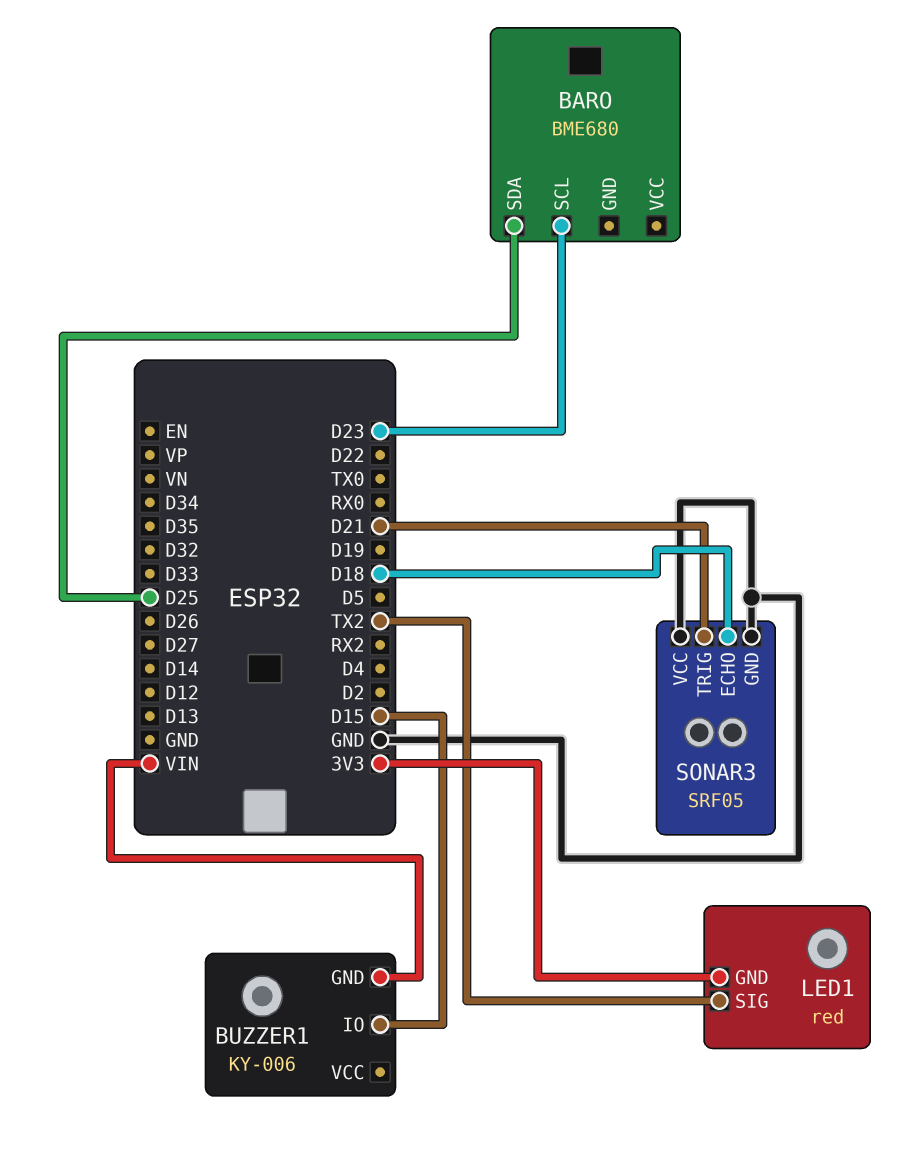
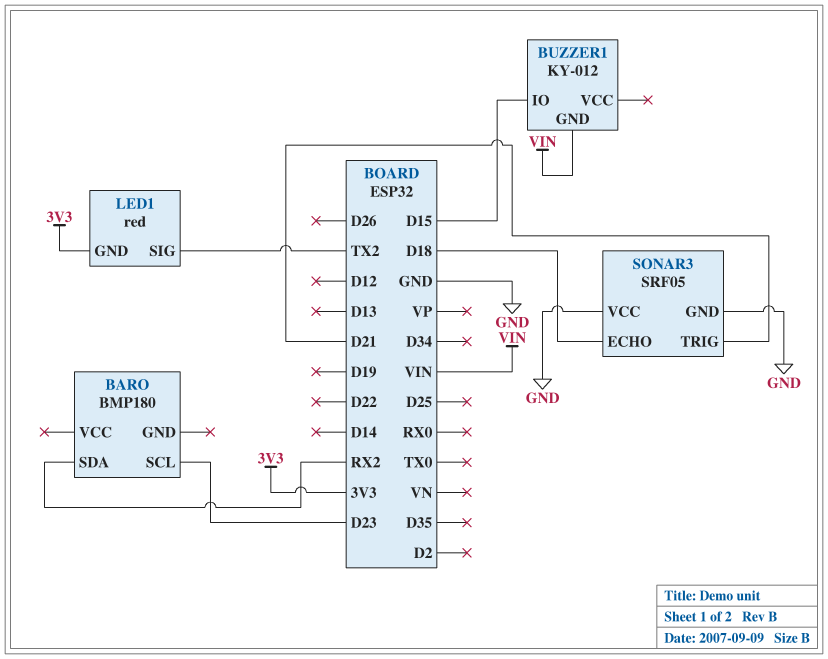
BARO: BME680 -> BMP180
BARO pin SDA: D25 -> RX2
BUZZER1: KY-006 -> KY-012

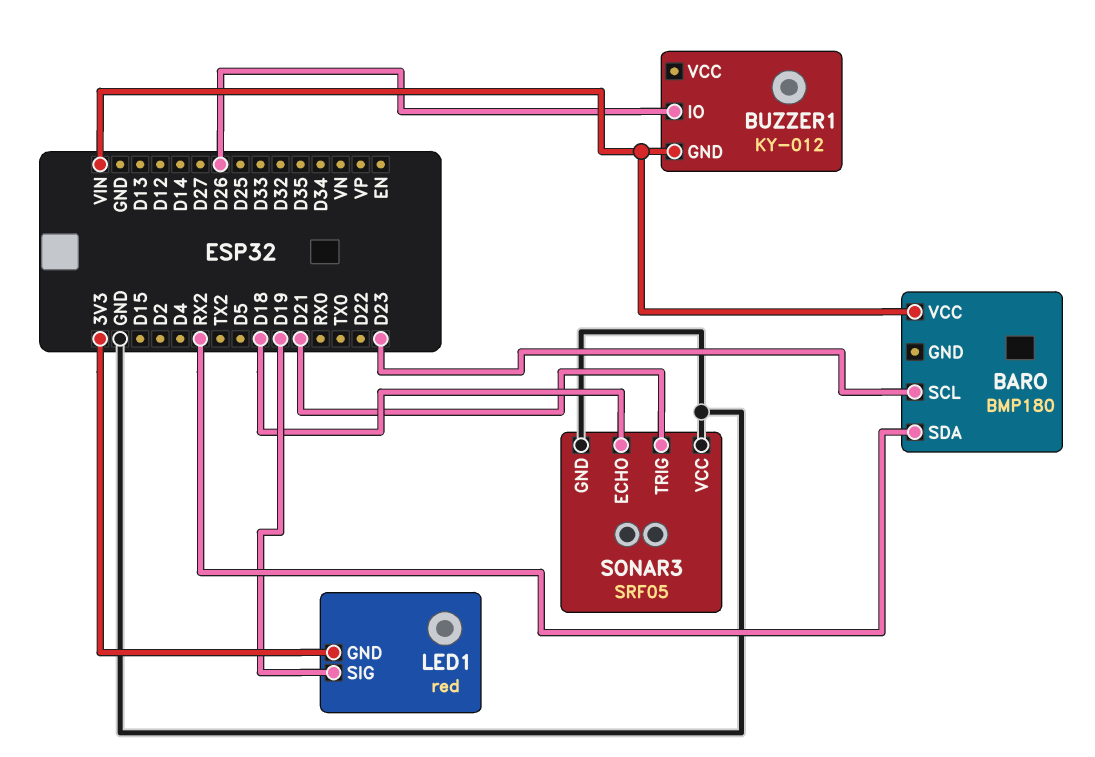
BARO pin VCC: none -> VIN
BUZZER1 pin IO: D15 -> D26
LED1 pin SIG: TX2 -> D19

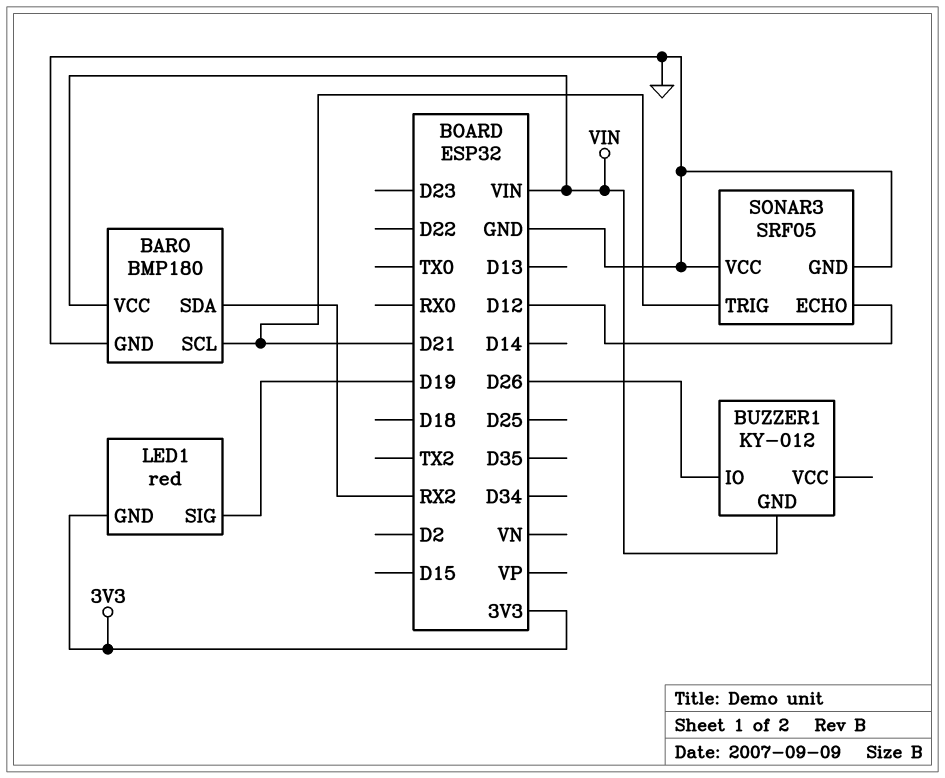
BARO pin GND: none -> GND
BARO pin SCL: D23 -> D21
SONAR3 pin ECHO: D18 -> D12

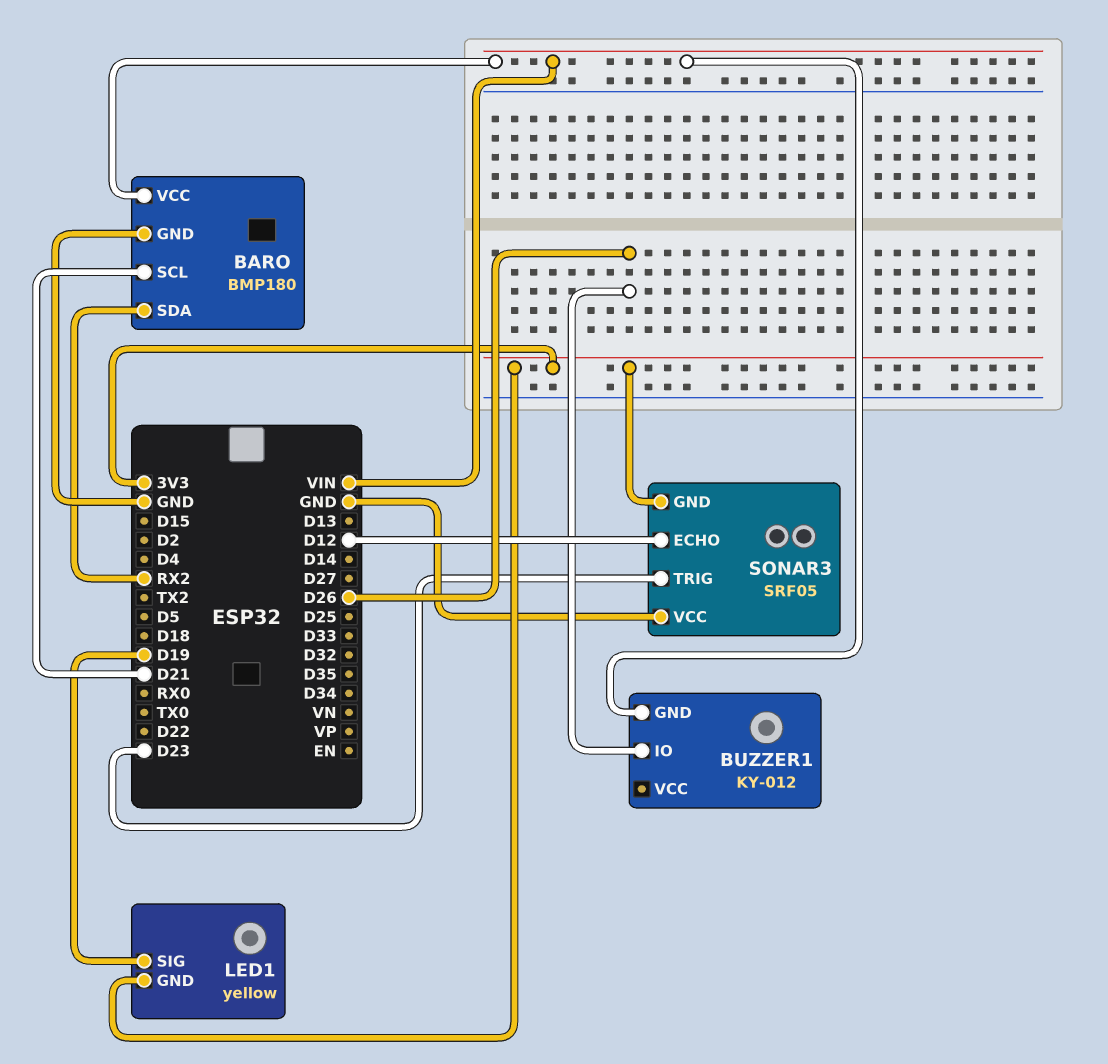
LED1: red -> yellow
SONAR3 pin GND: GND -> 3V3
SONAR3 pin TRIG: D21 -> D23

